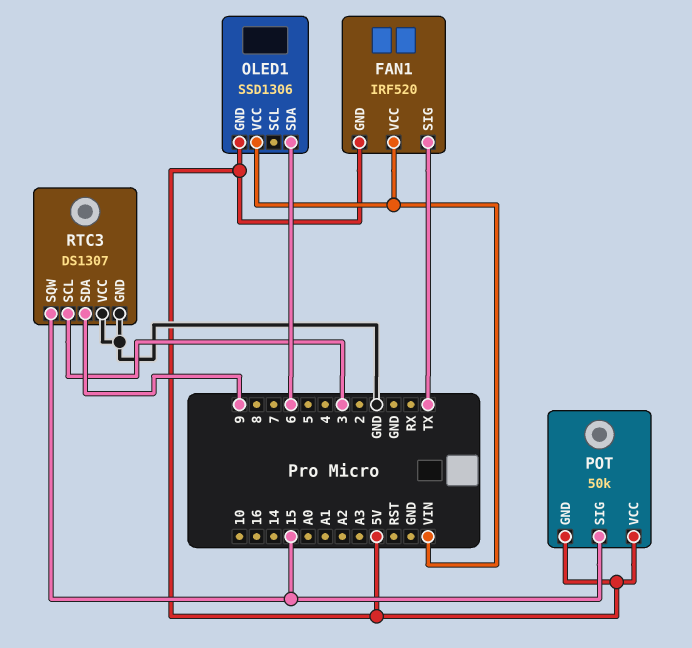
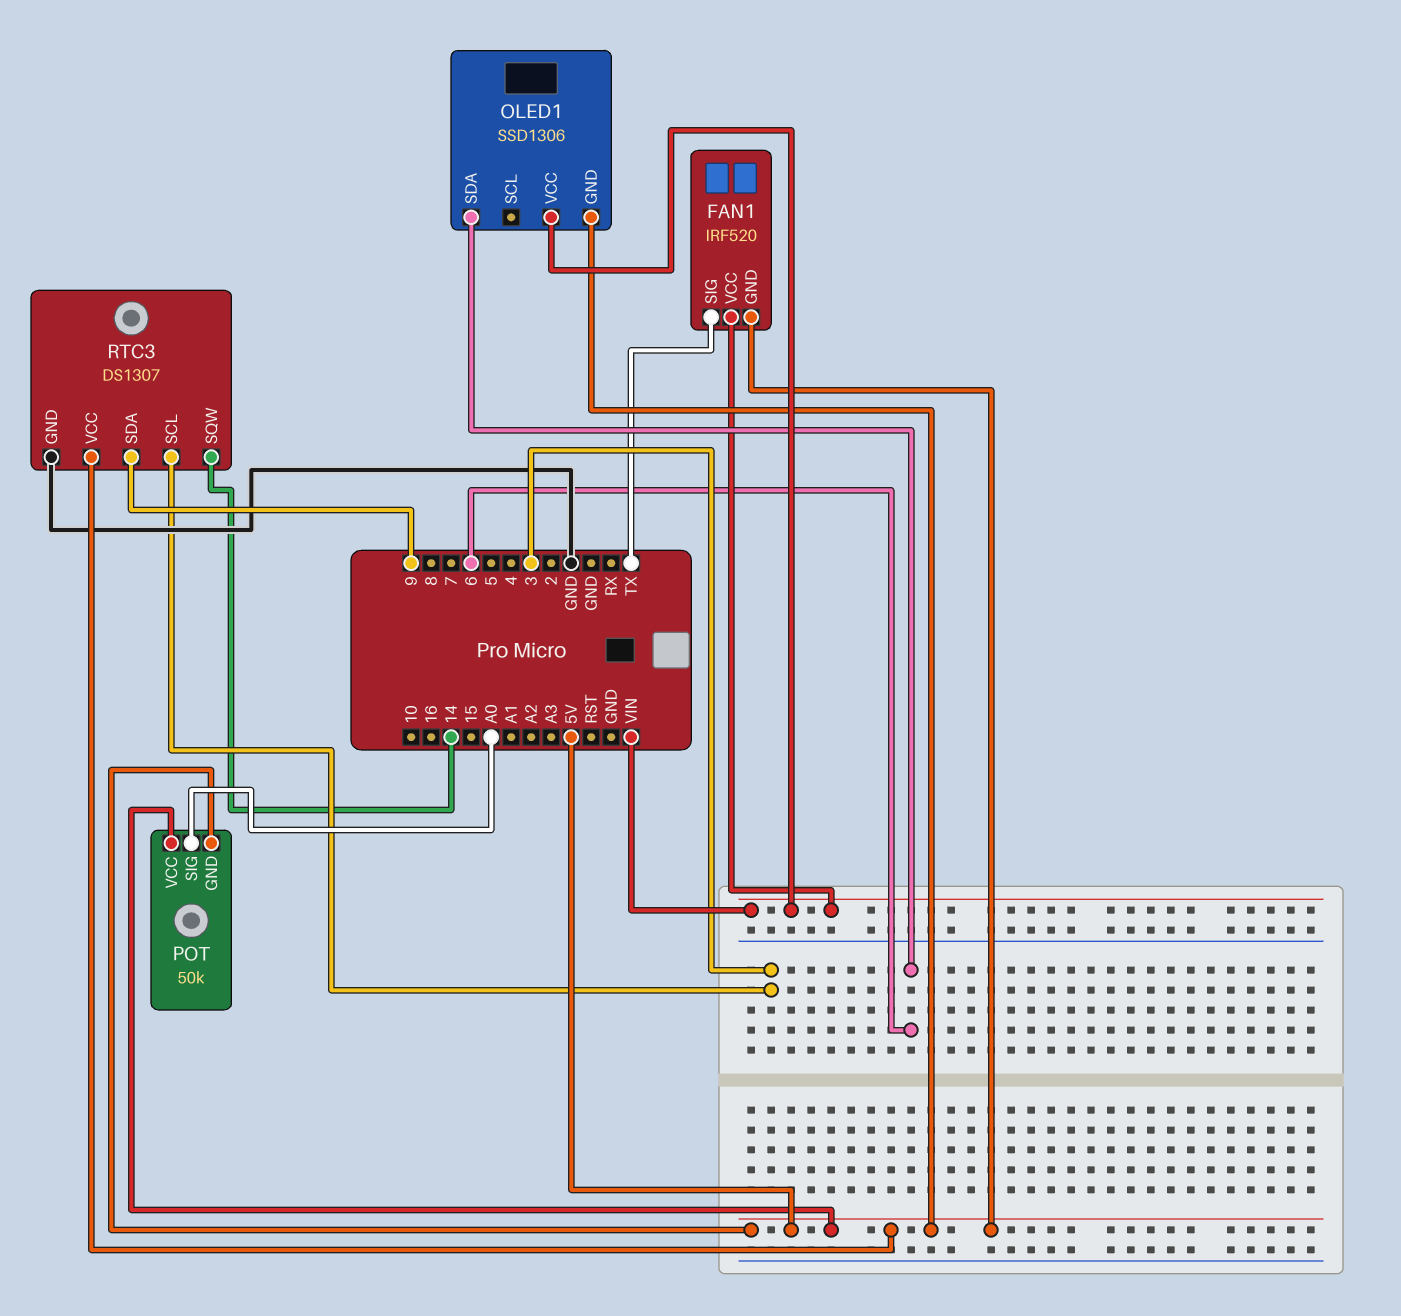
POT pin SIG: 15 -> A0
RTC3 pin SQW: 15 -> 14
RTC3 pin VCC: GND -> 5V

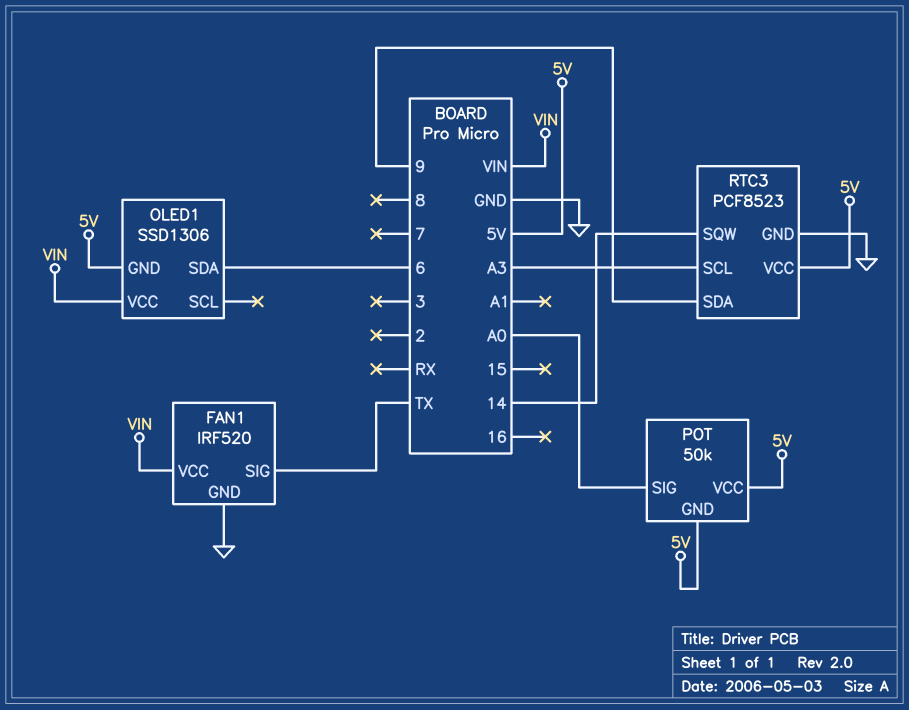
FAN1 pin GND: 5V -> GND
RTC3: DS1307 -> PCF8523
RTC3 pin SCL: 3 -> A3

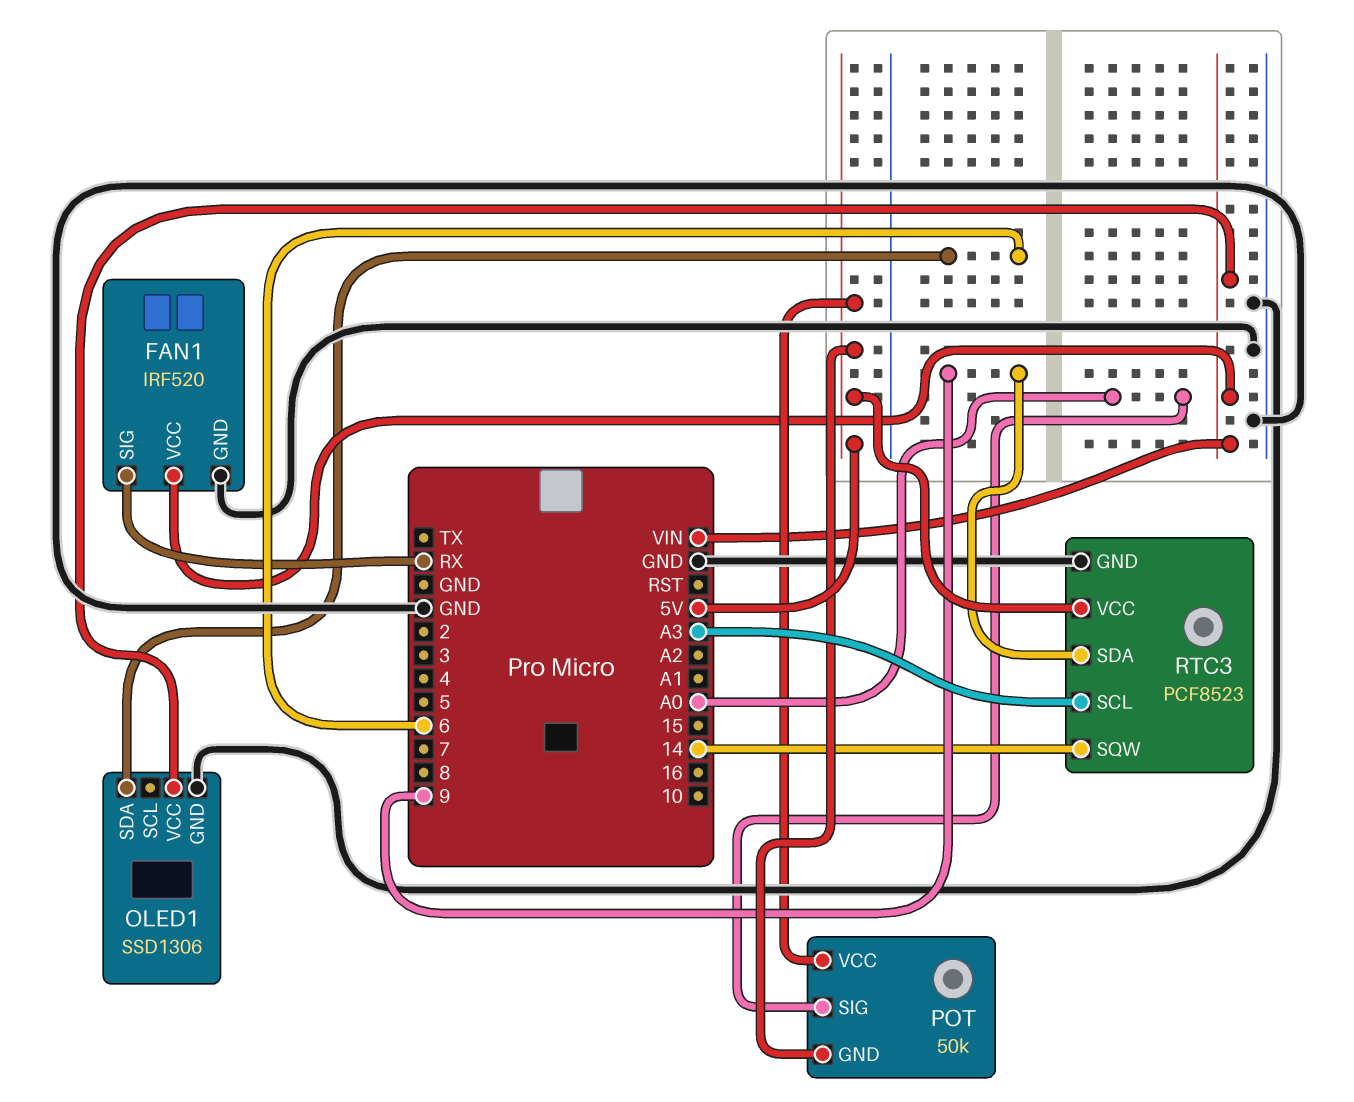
FAN1 pin SIG: TX -> RX
OLED1 pin GND: 5V -> GND

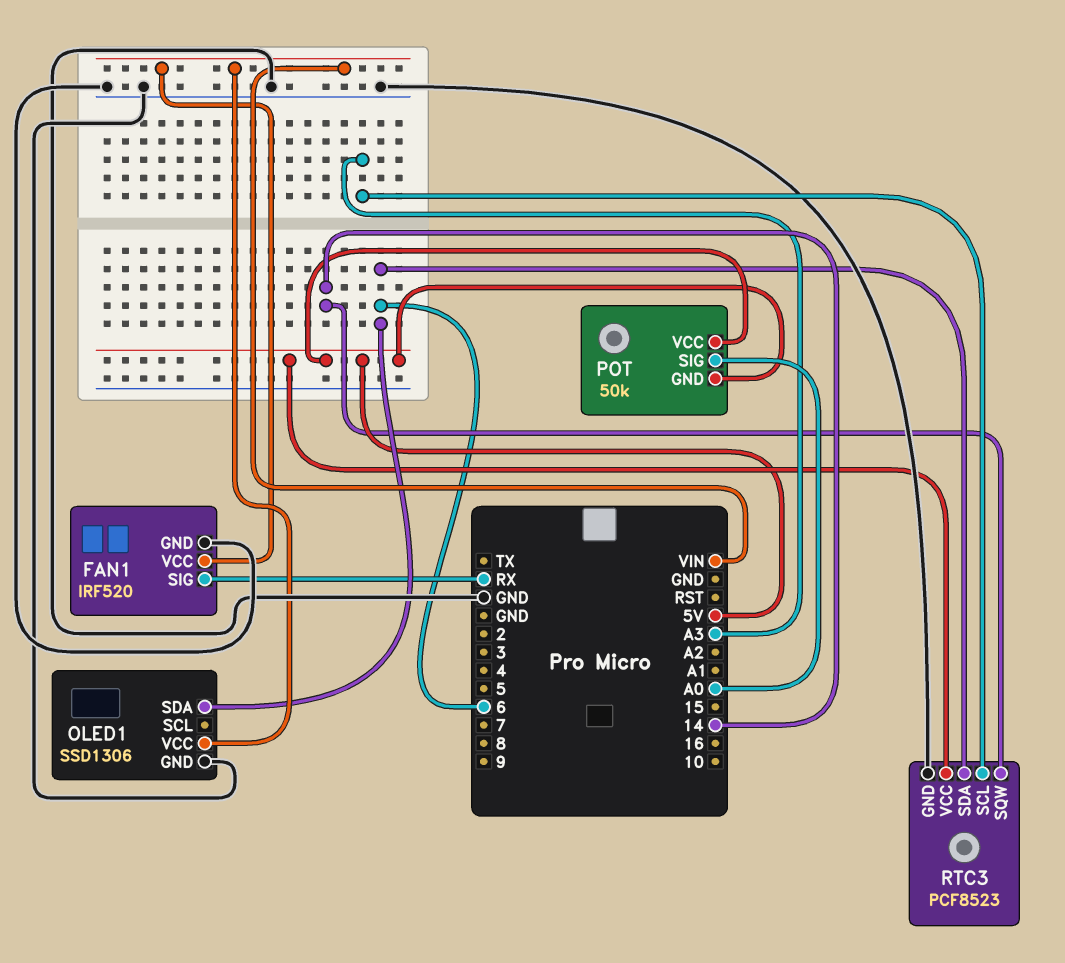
RTC3 pin SDA: 9 -> 6

